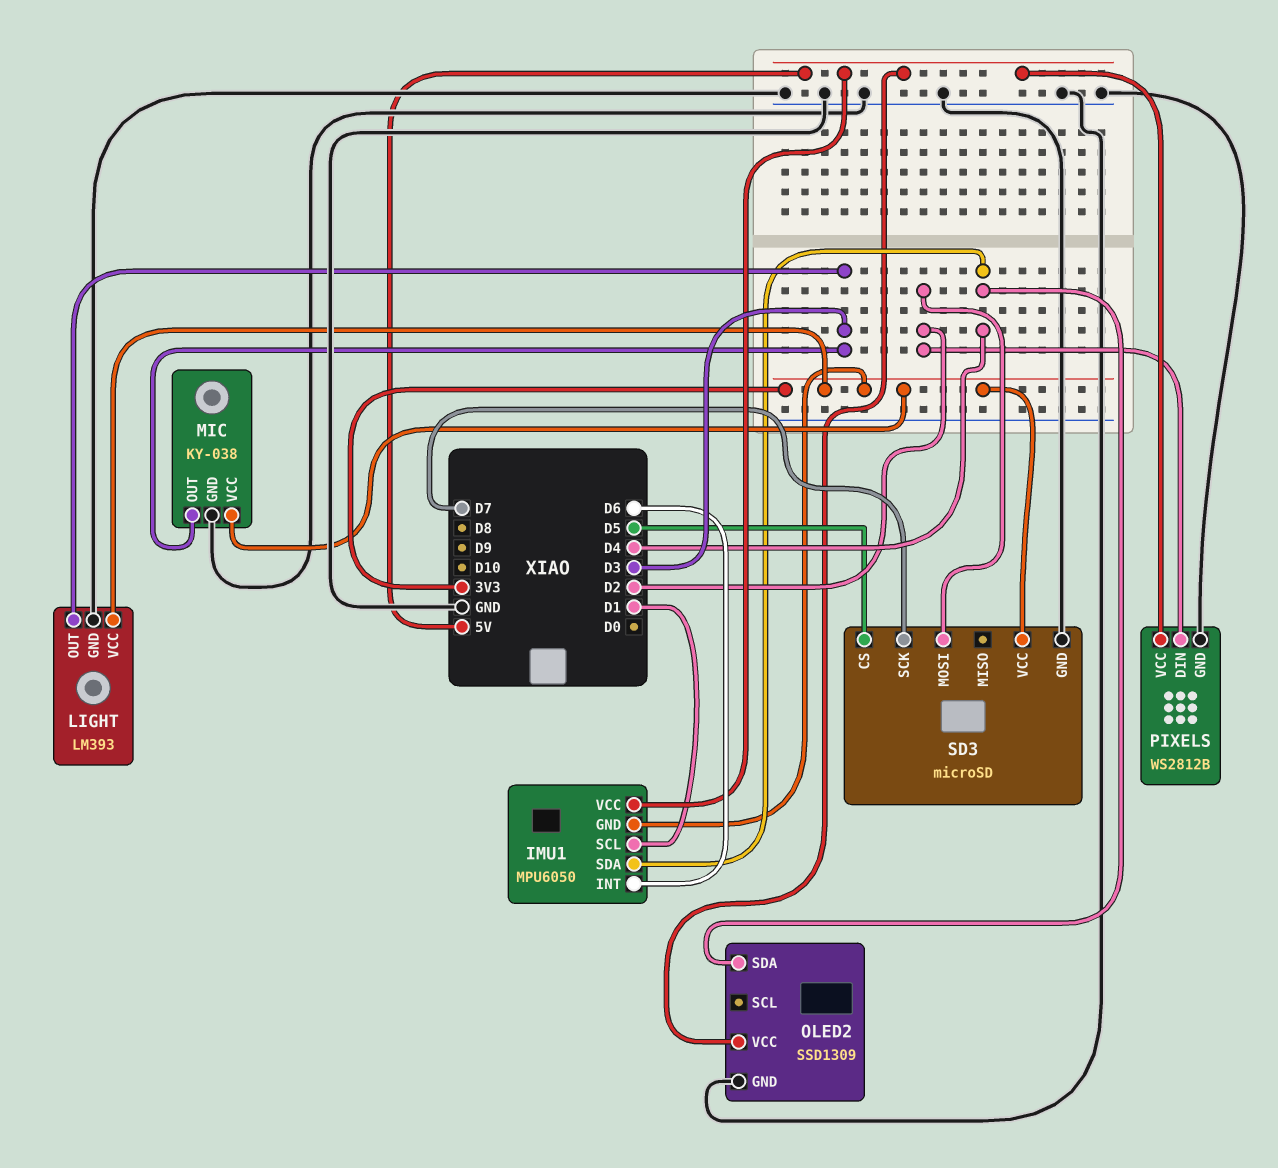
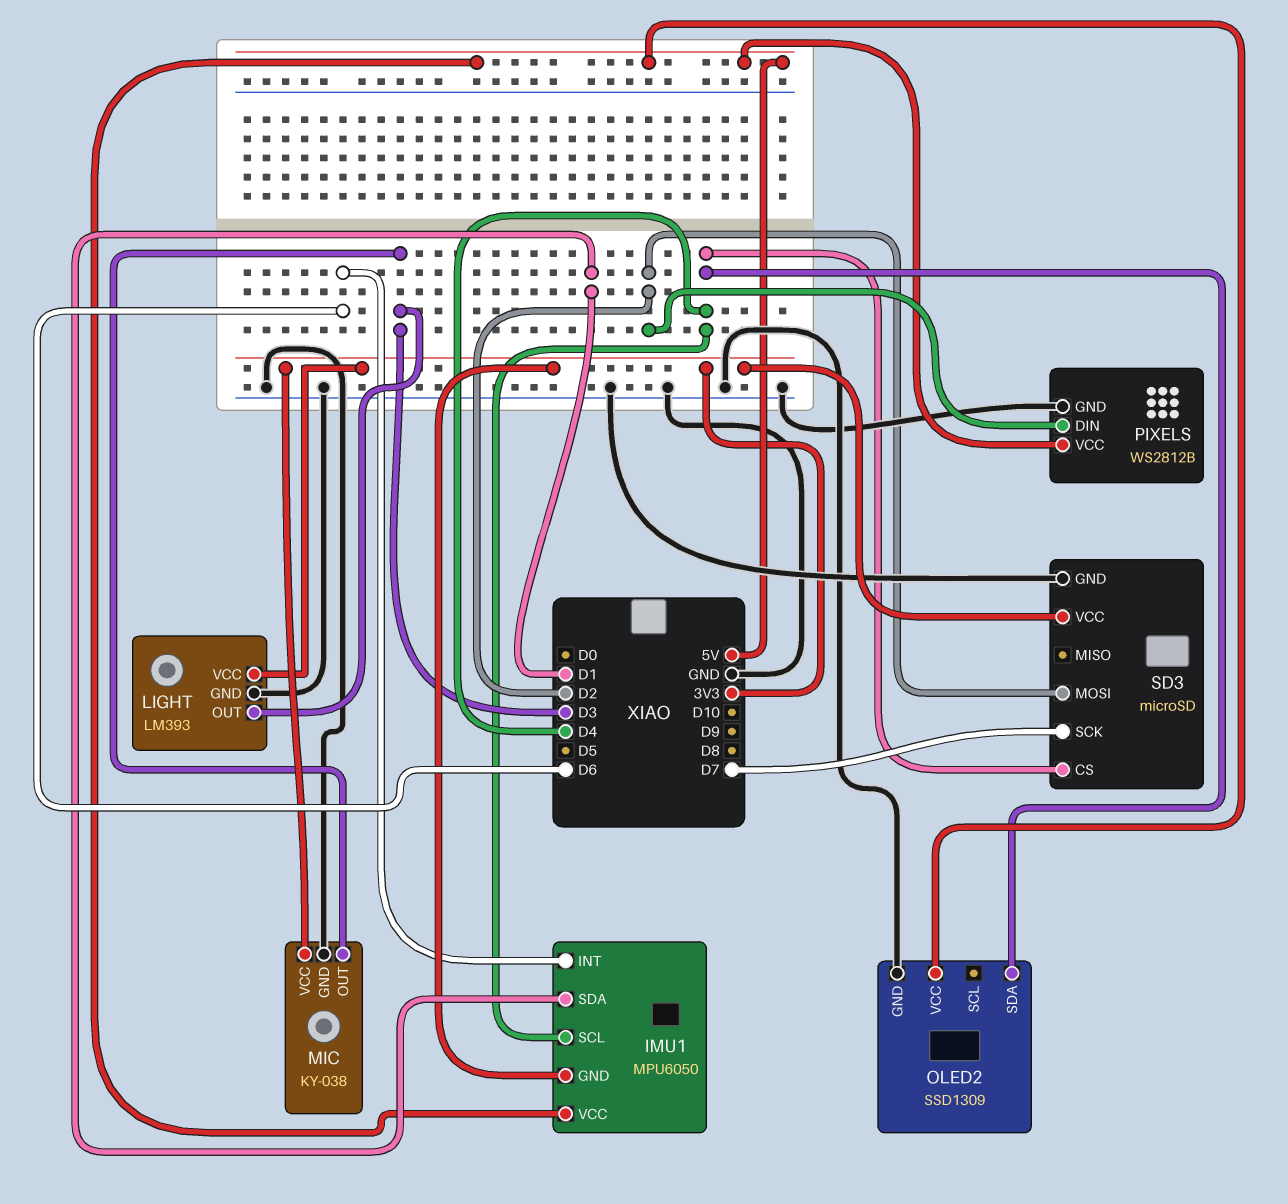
IMU1 pin SCL: D1 -> D4
IMU1 pin SDA: D4 -> D1
SD3 pin CS: D5 -> D4

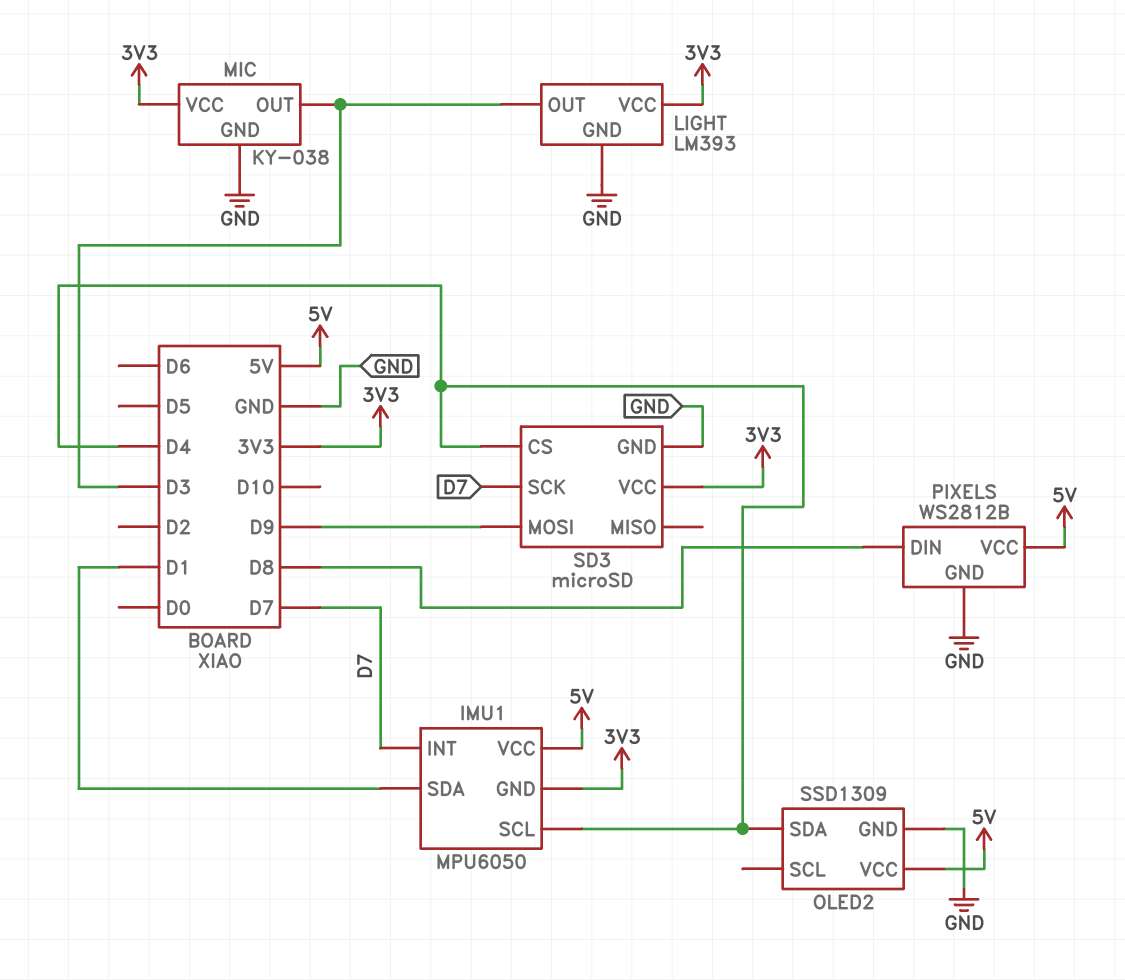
IMU1 pin INT: D6 -> D7
PIXELS pin DIN: D2 -> D8
SD3 pin MOSI: D2 -> D9

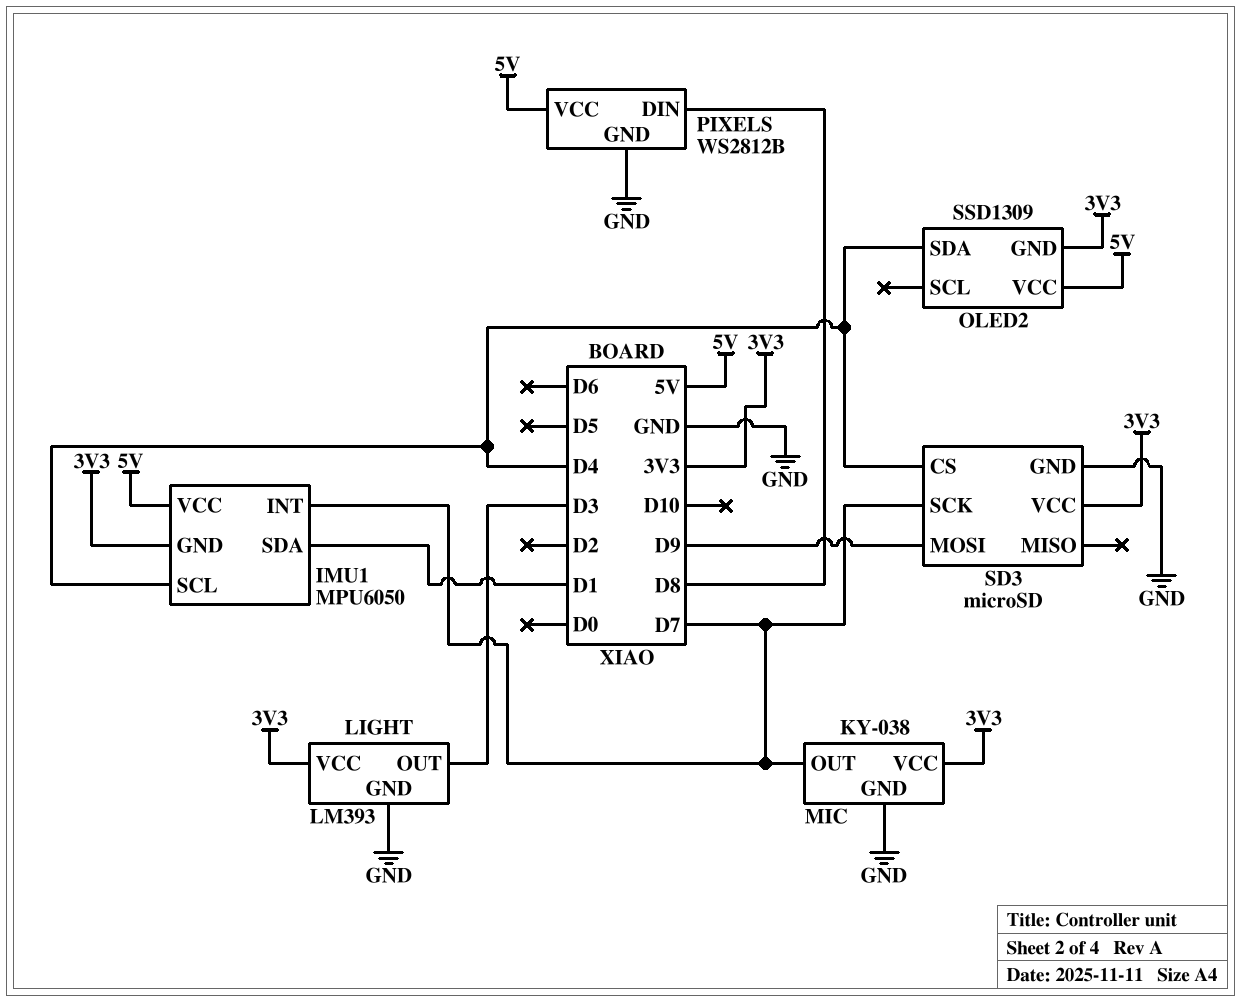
MIC pin OUT: D3 -> D7
OLED2 pin GND: GND -> 3V3

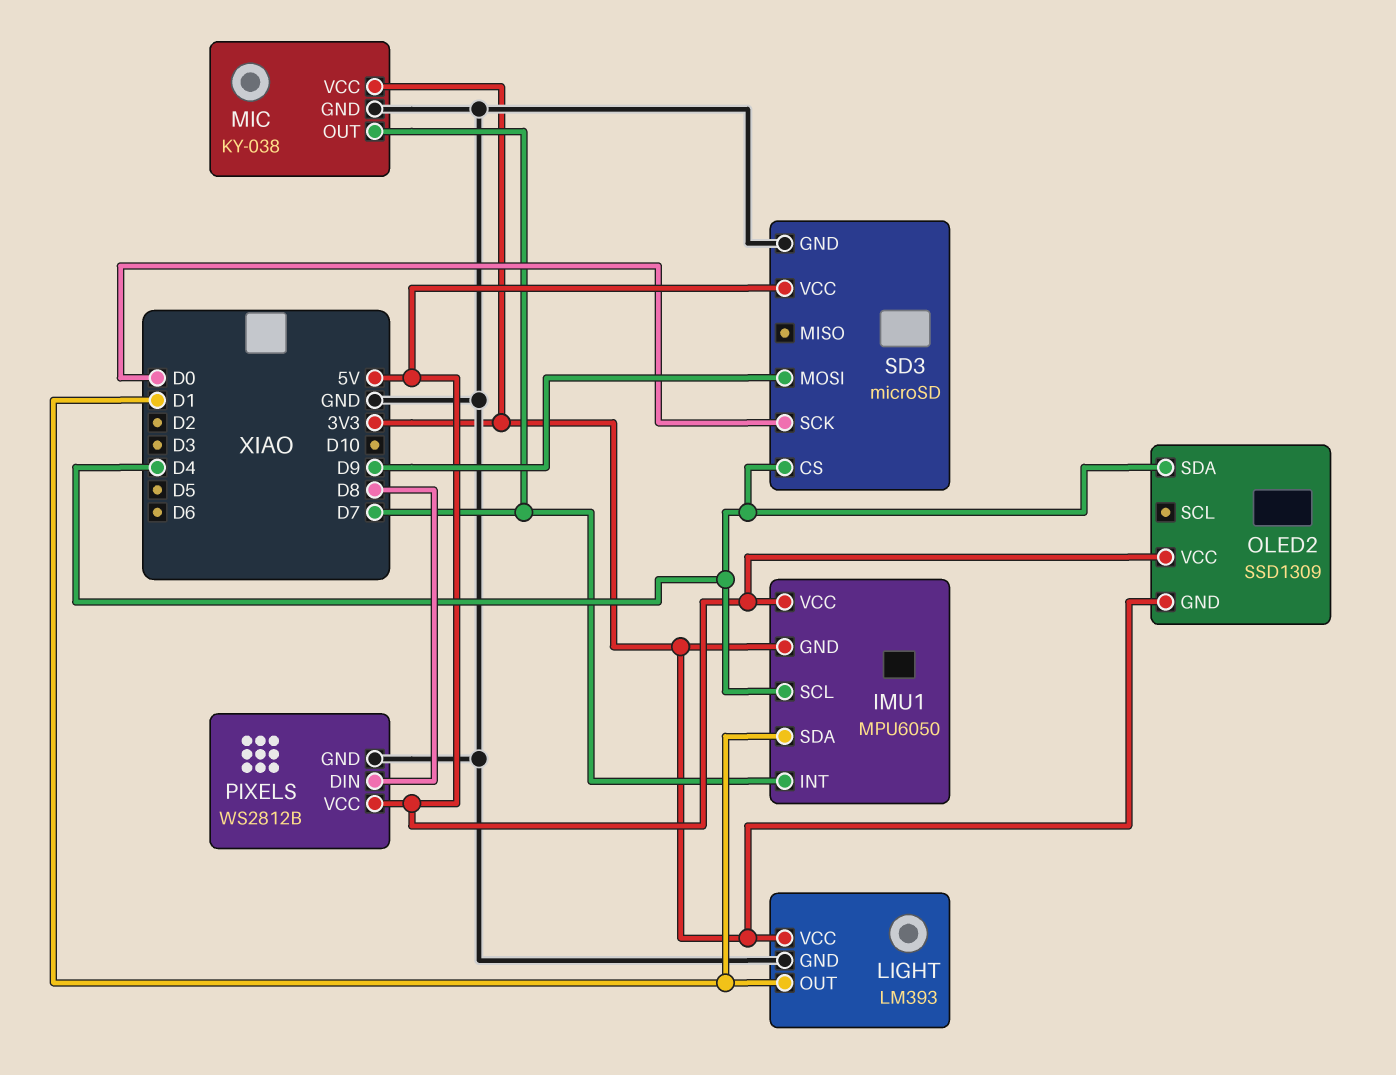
LIGHT pin OUT: D3 -> D1
SD3 pin SCK: D7 -> D0
SD3 pin VCC: 3V3 -> 5V

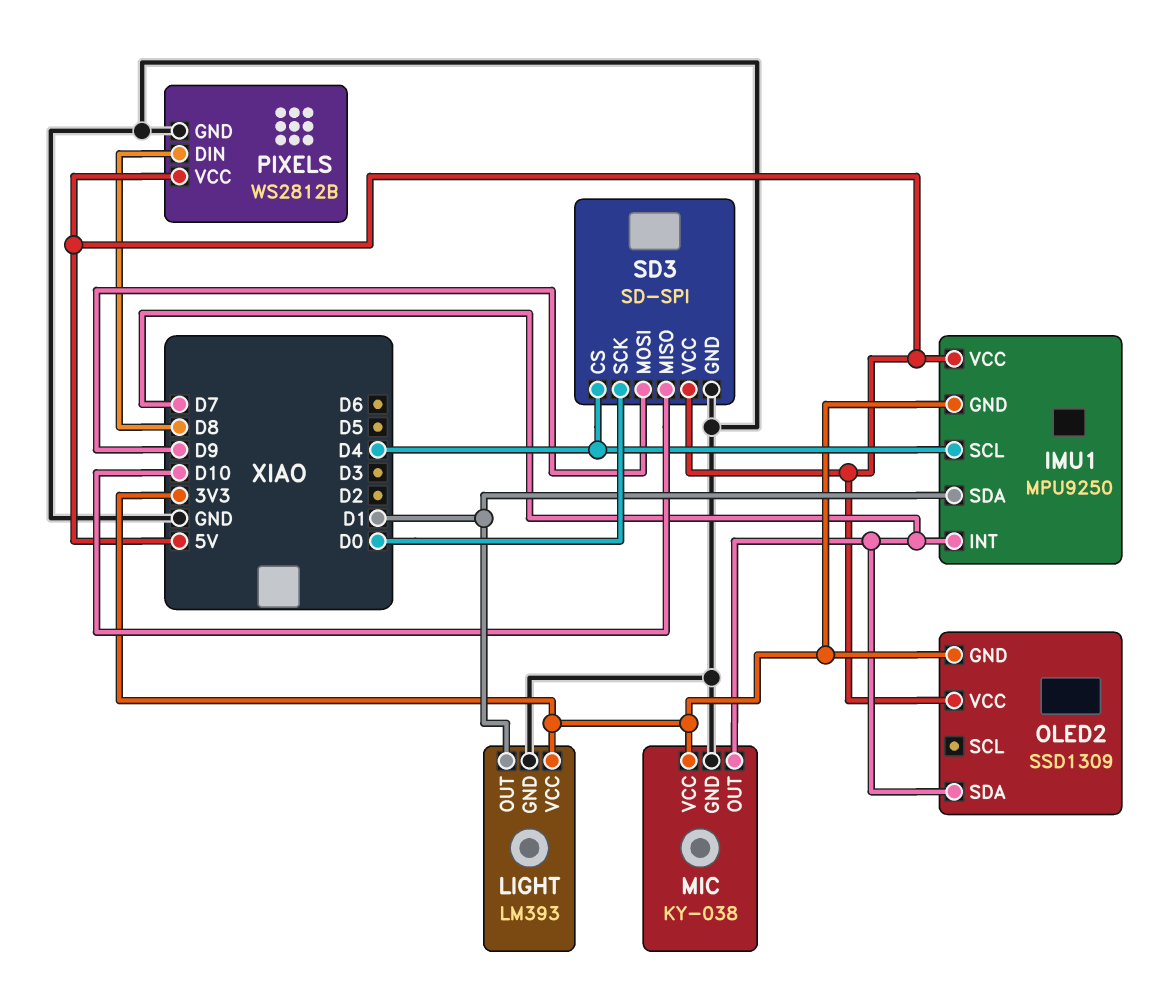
IMU1: MPU6050 -> MPU9250
OLED2 pin SDA: D4 -> D7
SD3: microSD -> SD-SPI
SD3 pin MISO: none -> D10

